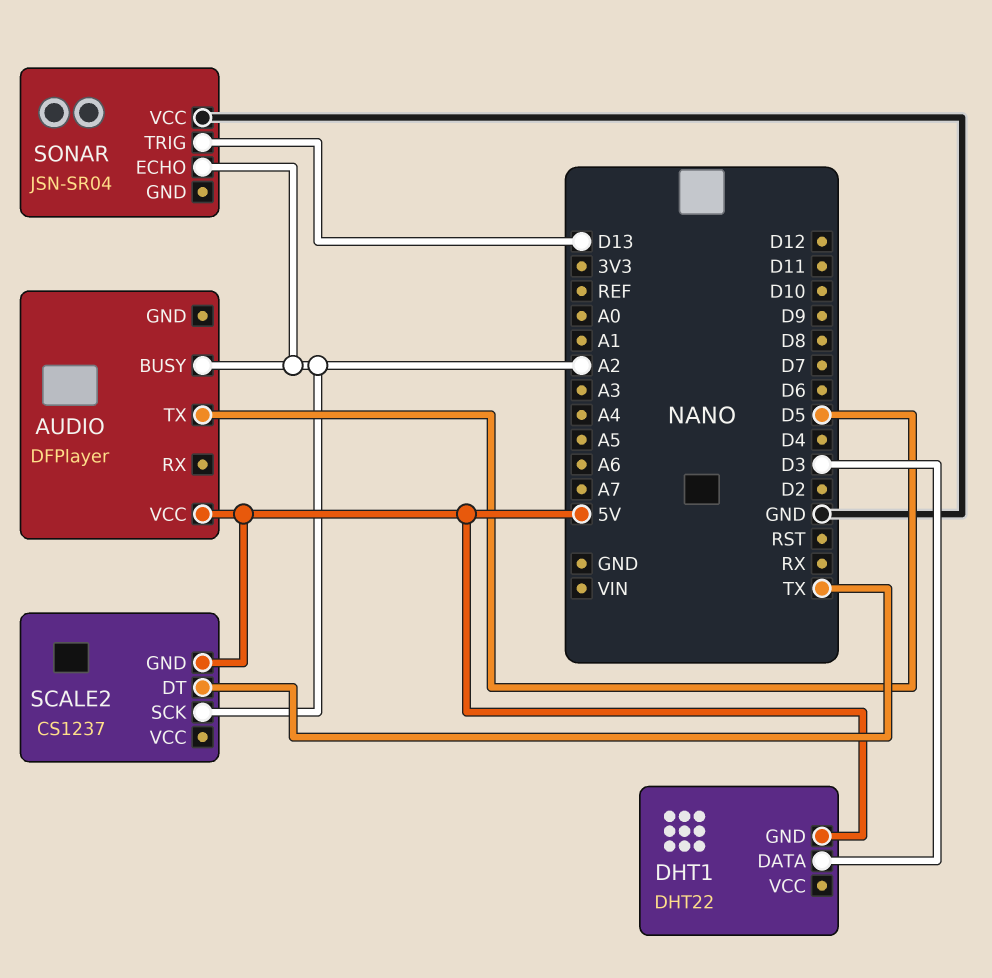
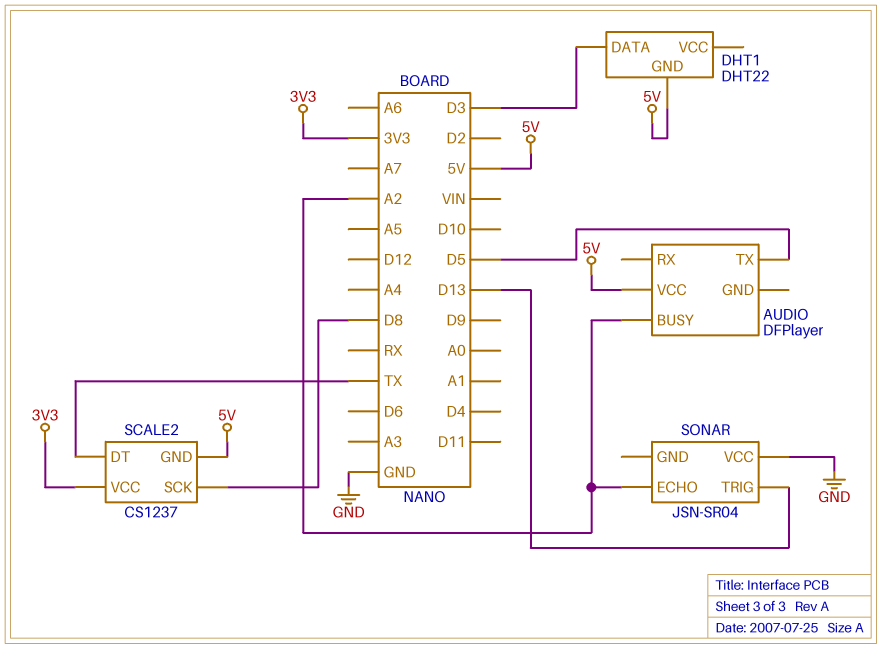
SCALE2 pin SCK: A2 -> D8
SCALE2 pin VCC: none -> 3V3

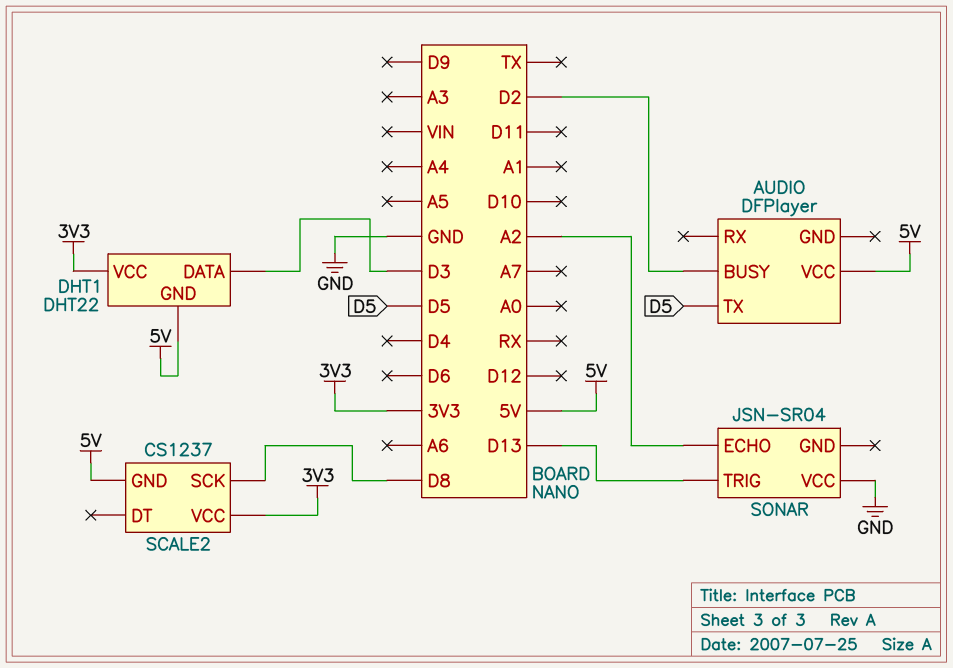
AUDIO pin BUSY: A2 -> D2
DHT1 pin VCC: none -> 3V3
SCALE2 pin DT: TX -> none

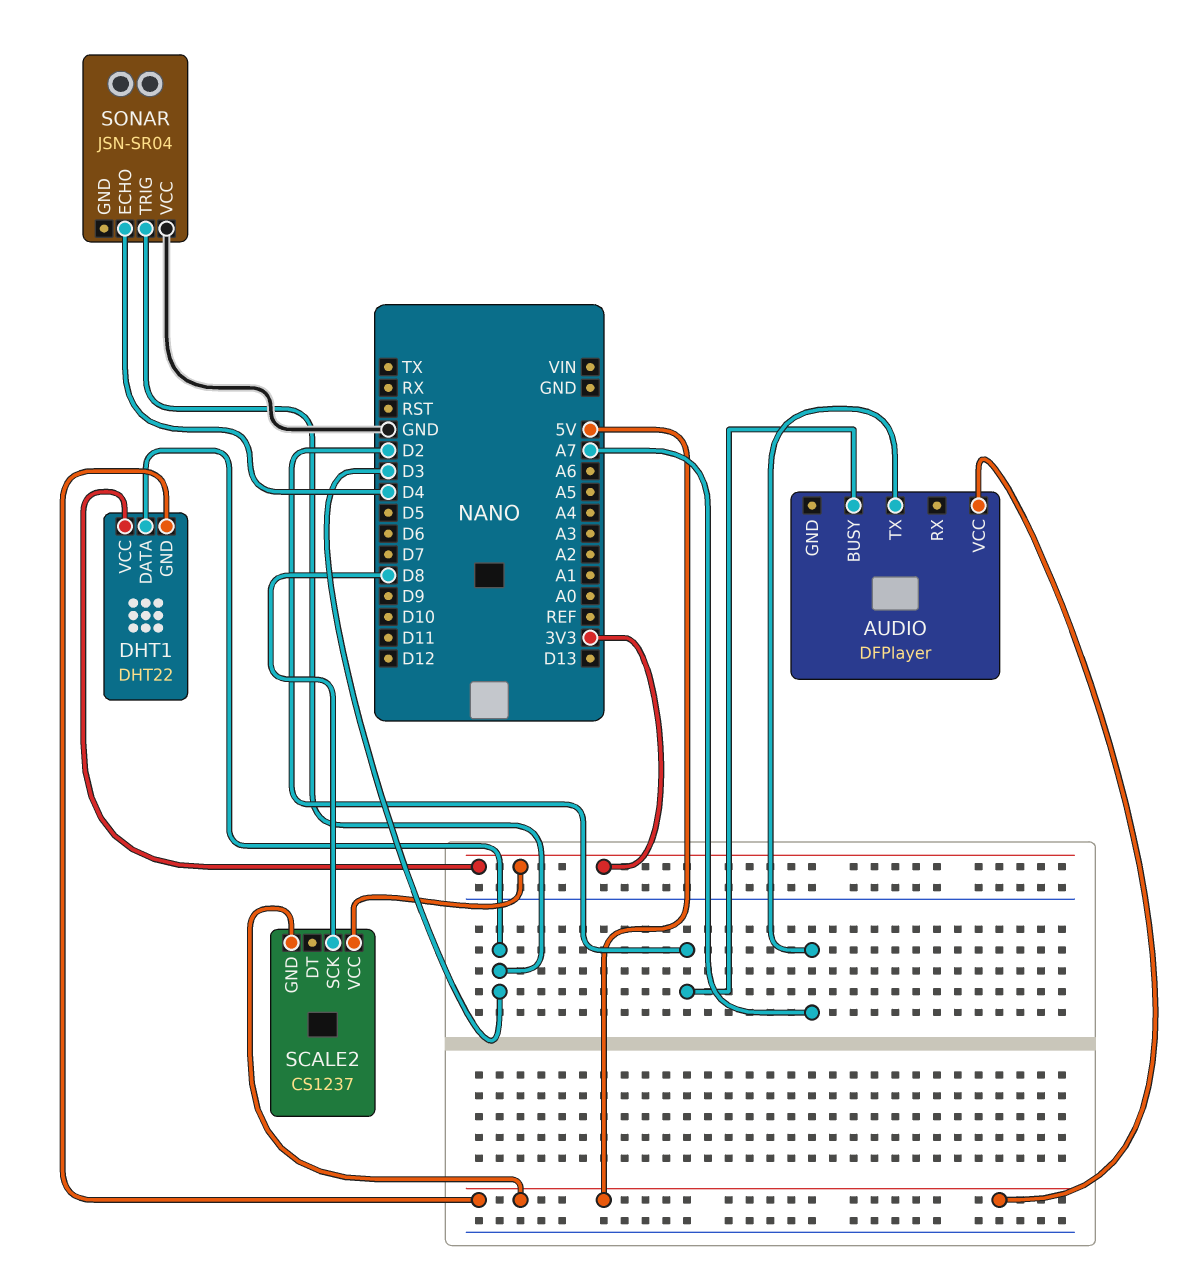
AUDIO pin TX: D5 -> A7
SONAR pin ECHO: A2 -> D4
SONAR pin TRIG: D13 -> D3

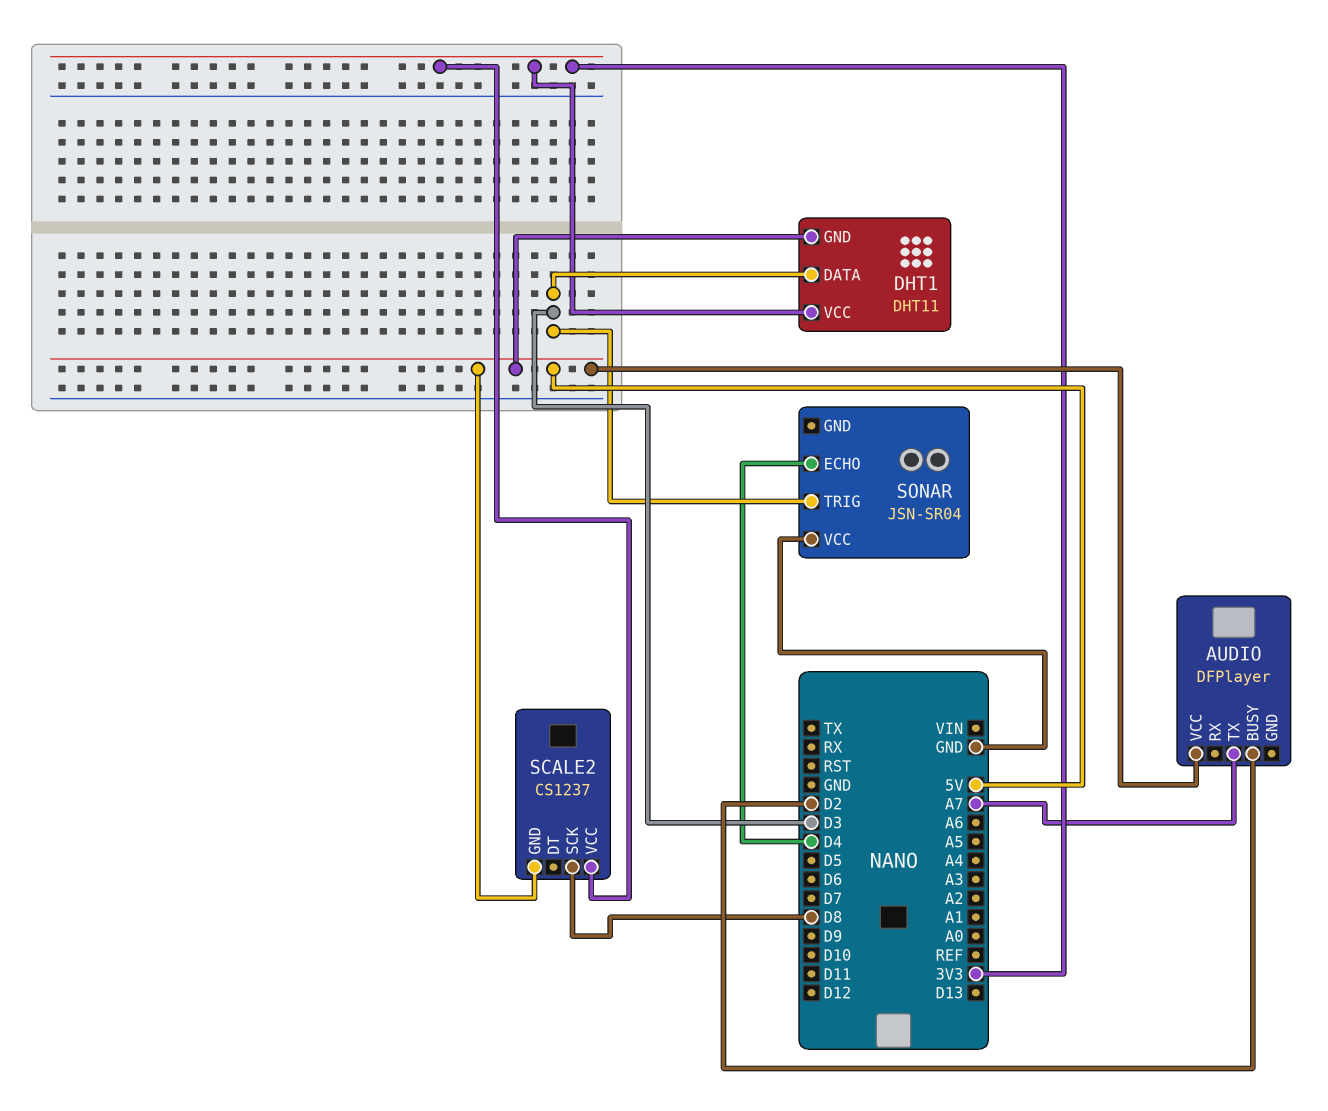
DHT1: DHT22 -> DHT11

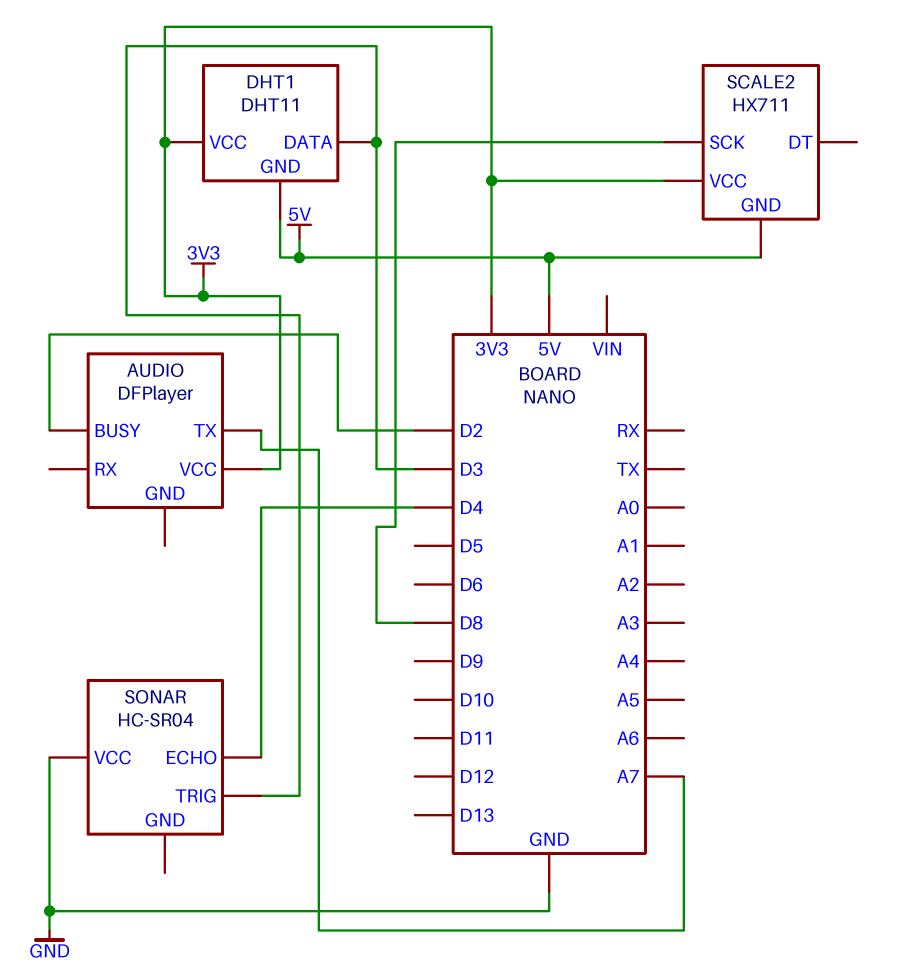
AUDIO pin VCC: 5V -> 3V3
SCALE2: CS1237 -> HX711
SONAR: JSN-SR04 -> HC-SR04

